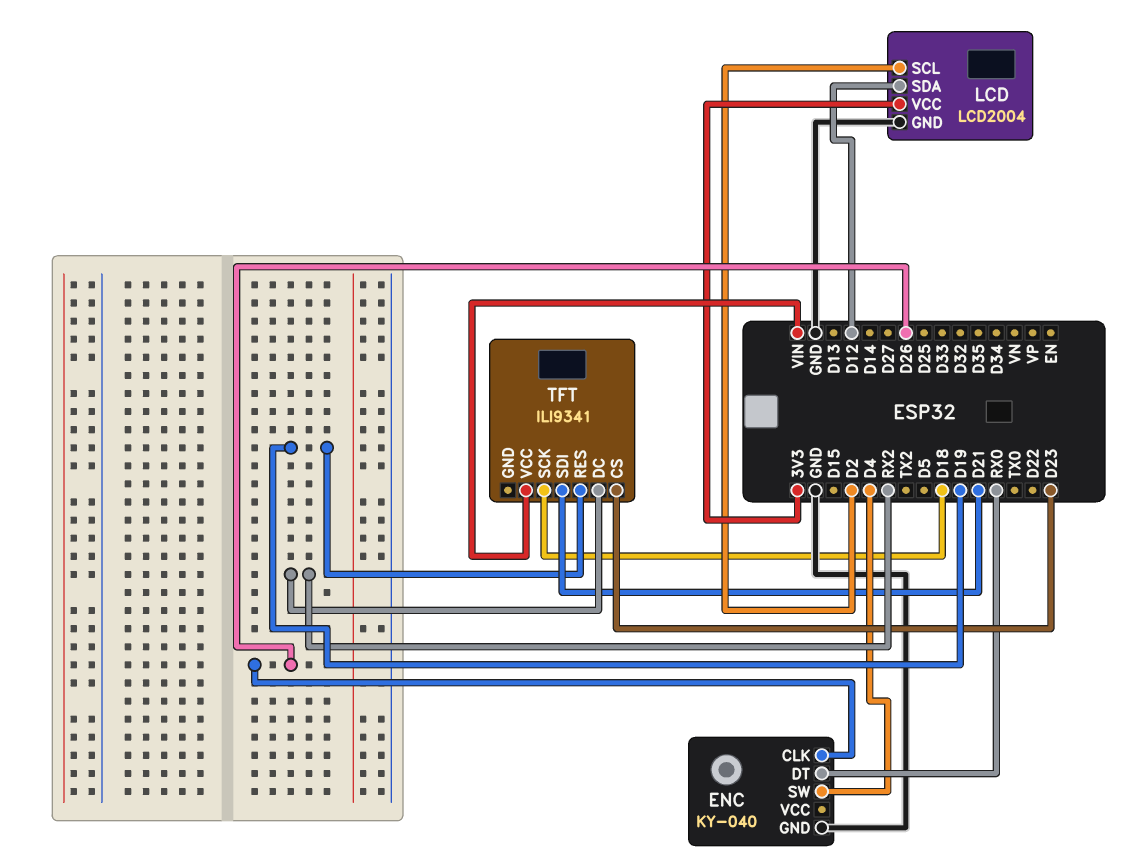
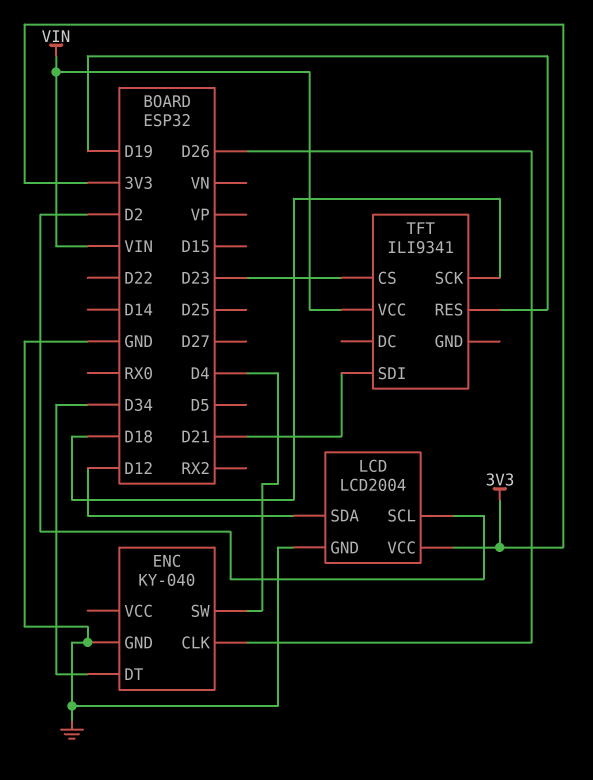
ENC pin DT: RX0 -> D34
TFT pin DC: RX2 -> none

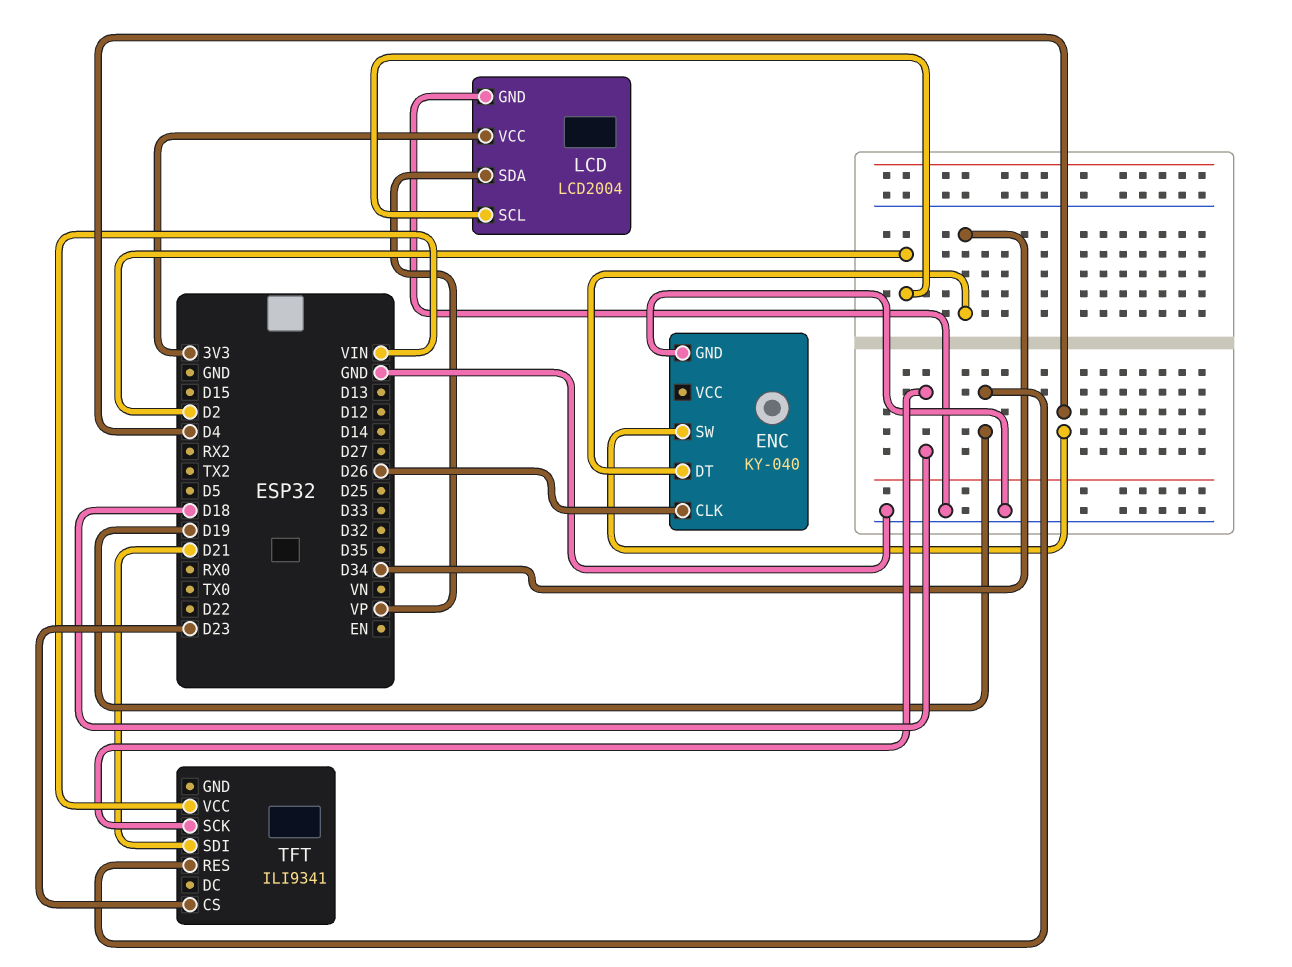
LCD pin SDA: D12 -> VP

